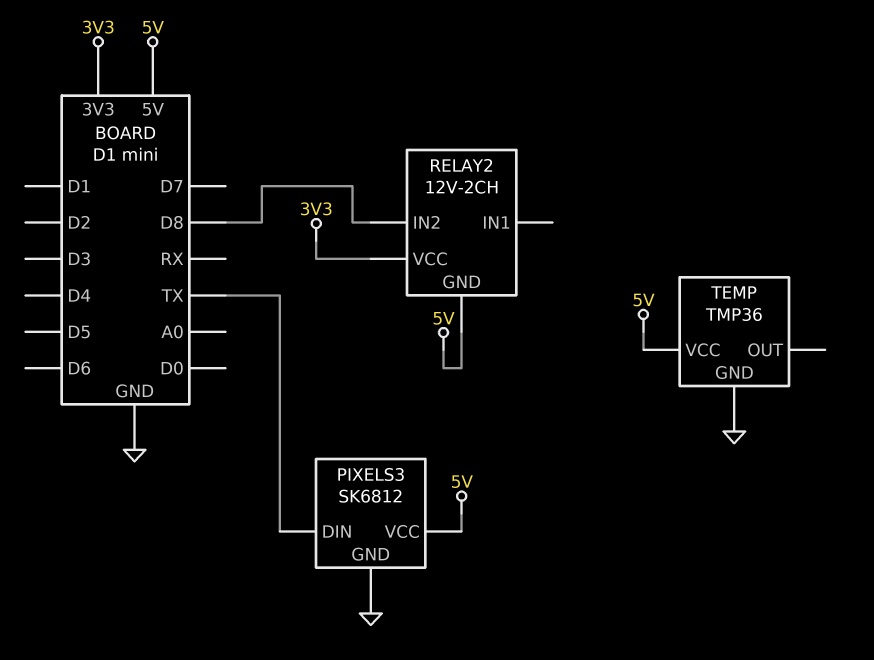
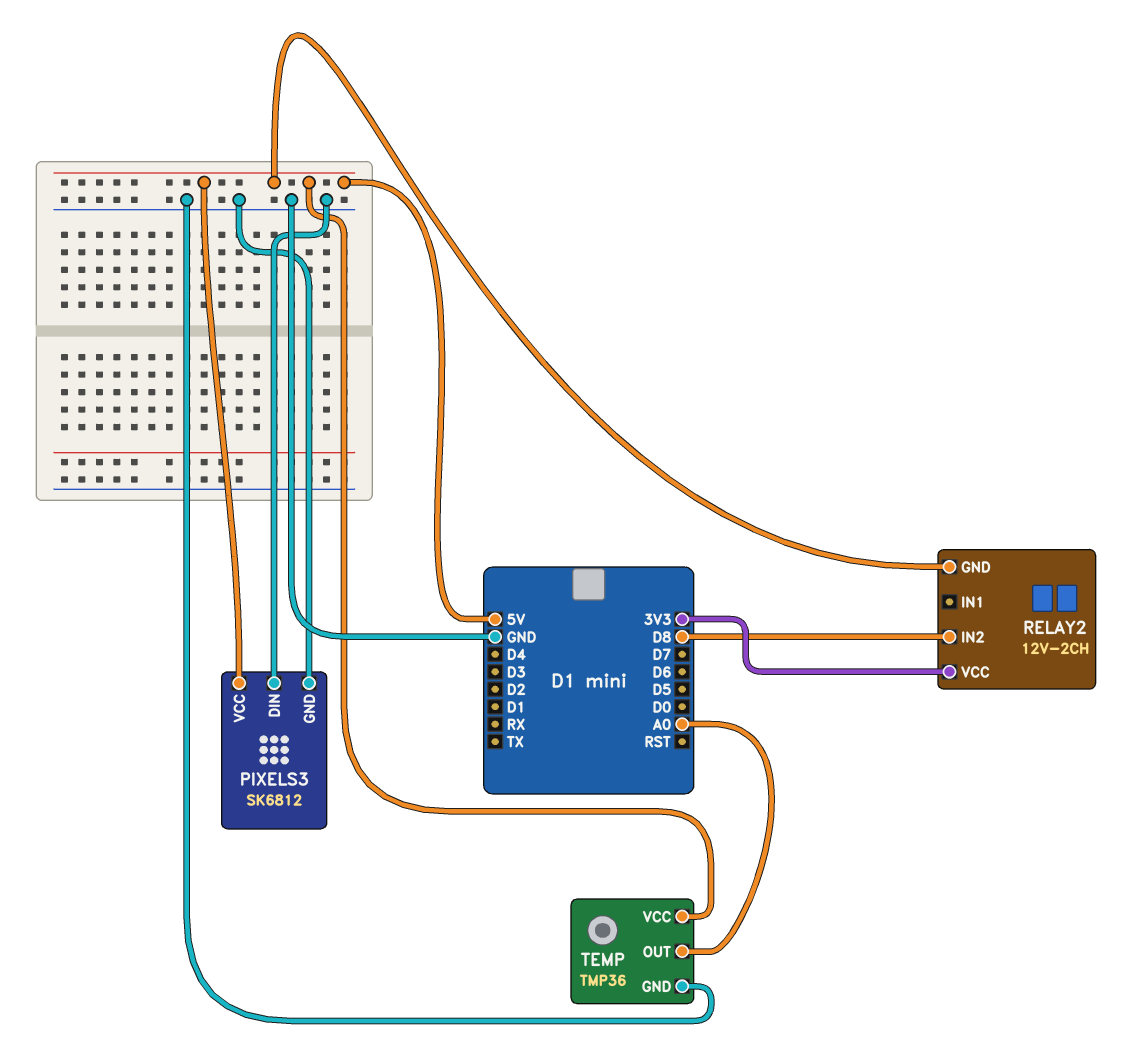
PIXELS3 pin DIN: TX -> GND
TEMP pin OUT: none -> A0

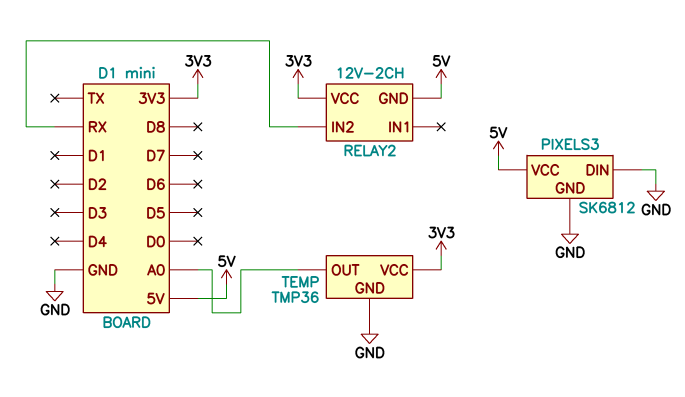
RELAY2 pin IN2: D8 -> RX
TEMP pin VCC: 5V -> 3V3

